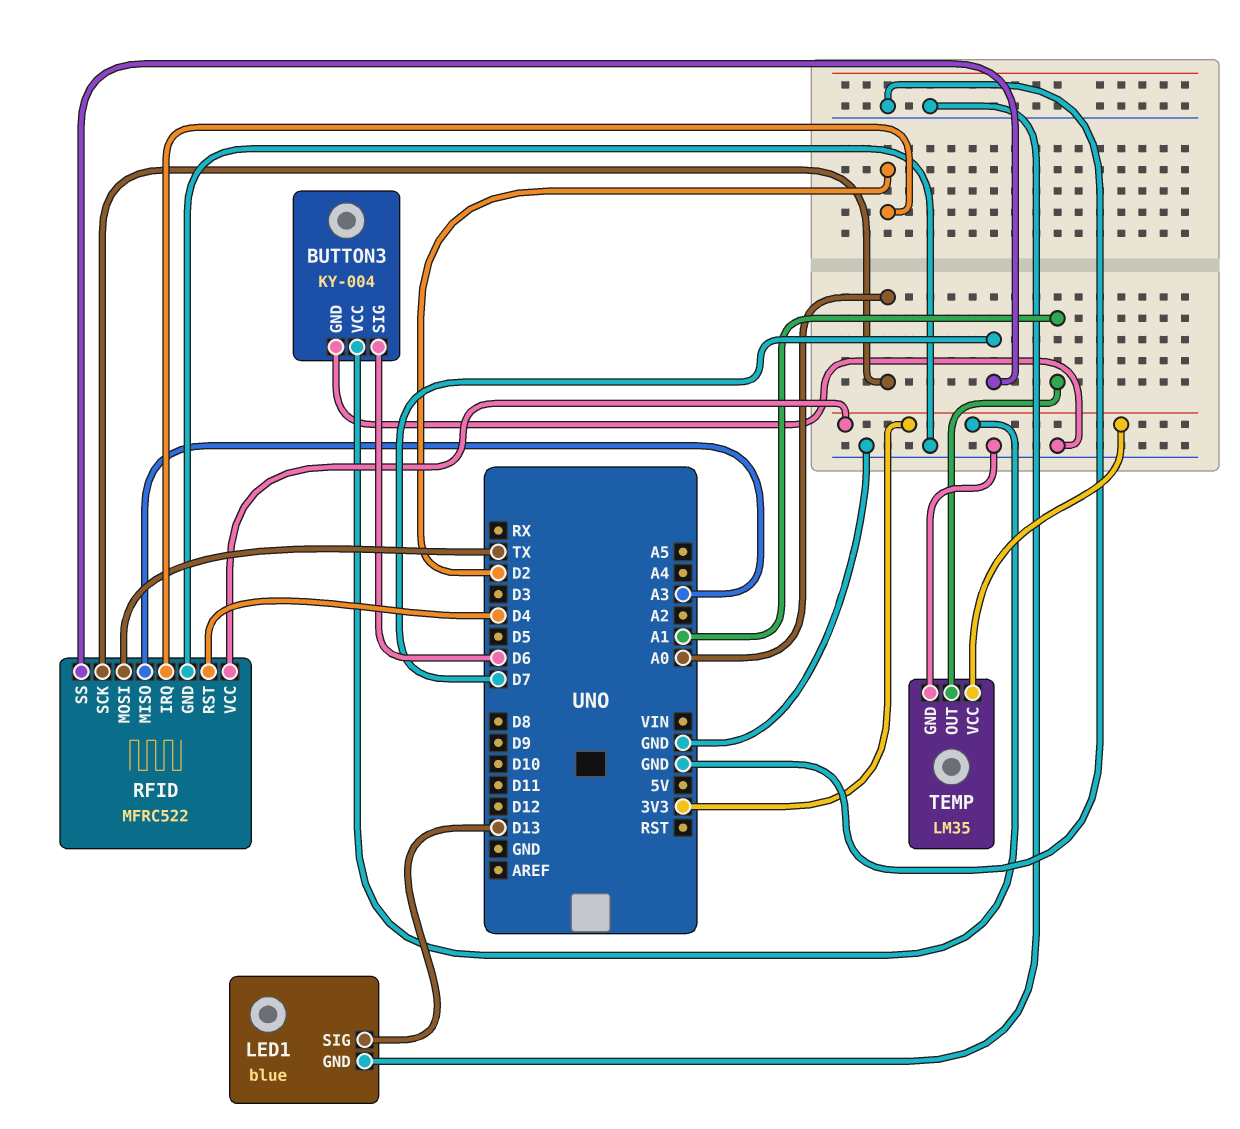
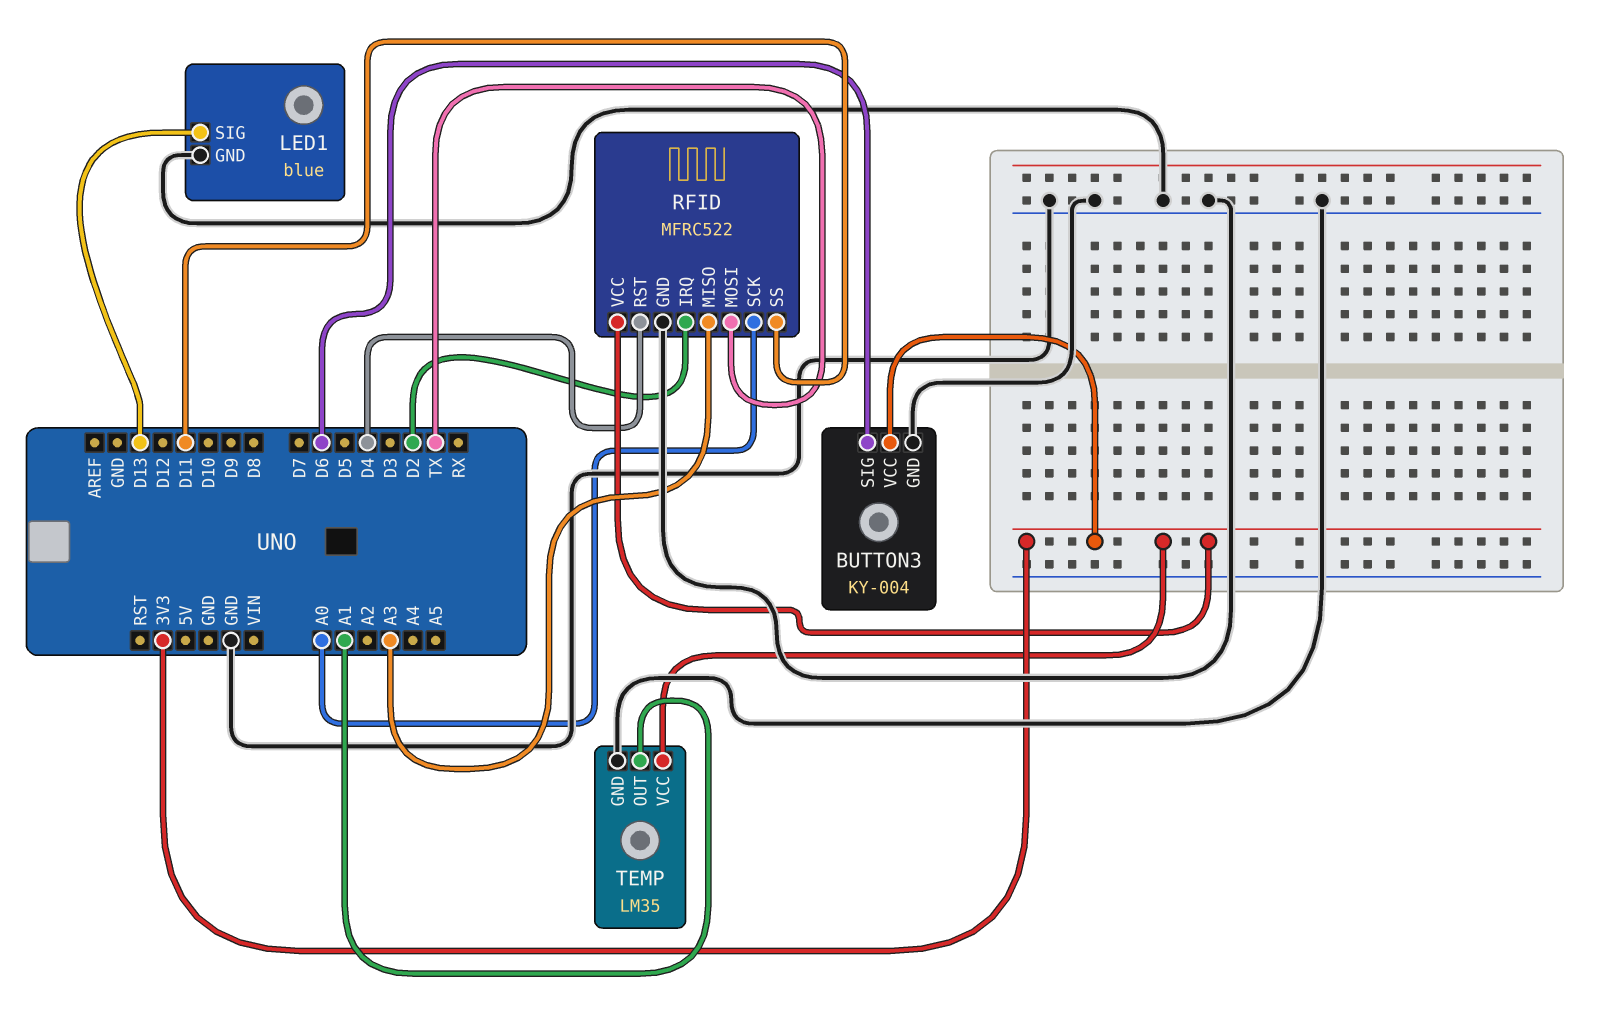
RFID pin SS: D7 -> D11

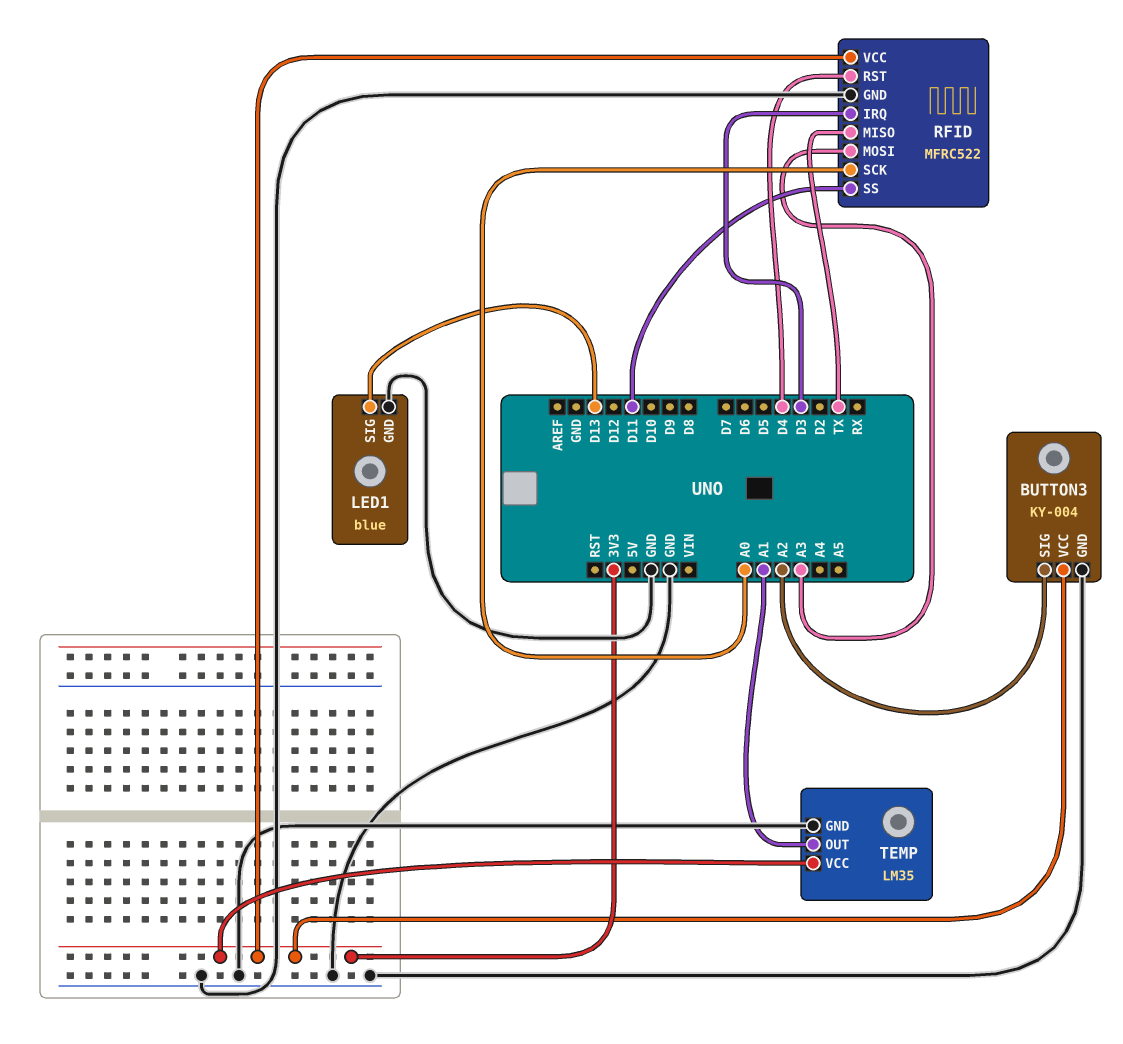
BUTTON3 pin SIG: D6 -> A2
RFID pin IRQ: D2 -> D3
RFID pin MISO: A3 -> TX
RFID pin MOSI: TX -> A3

